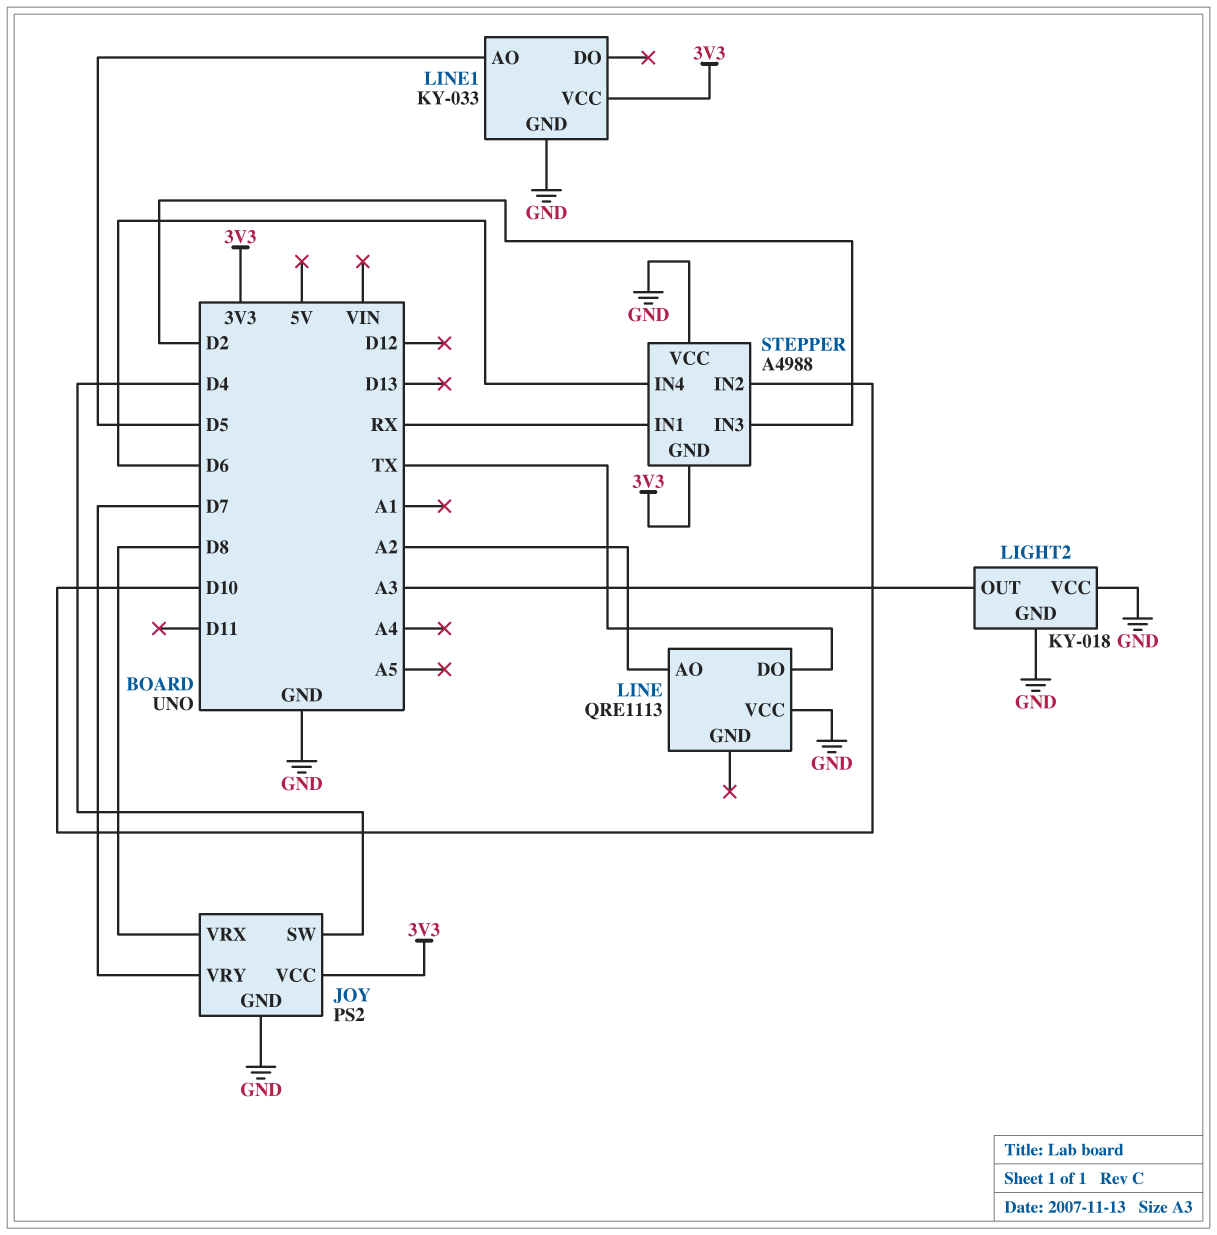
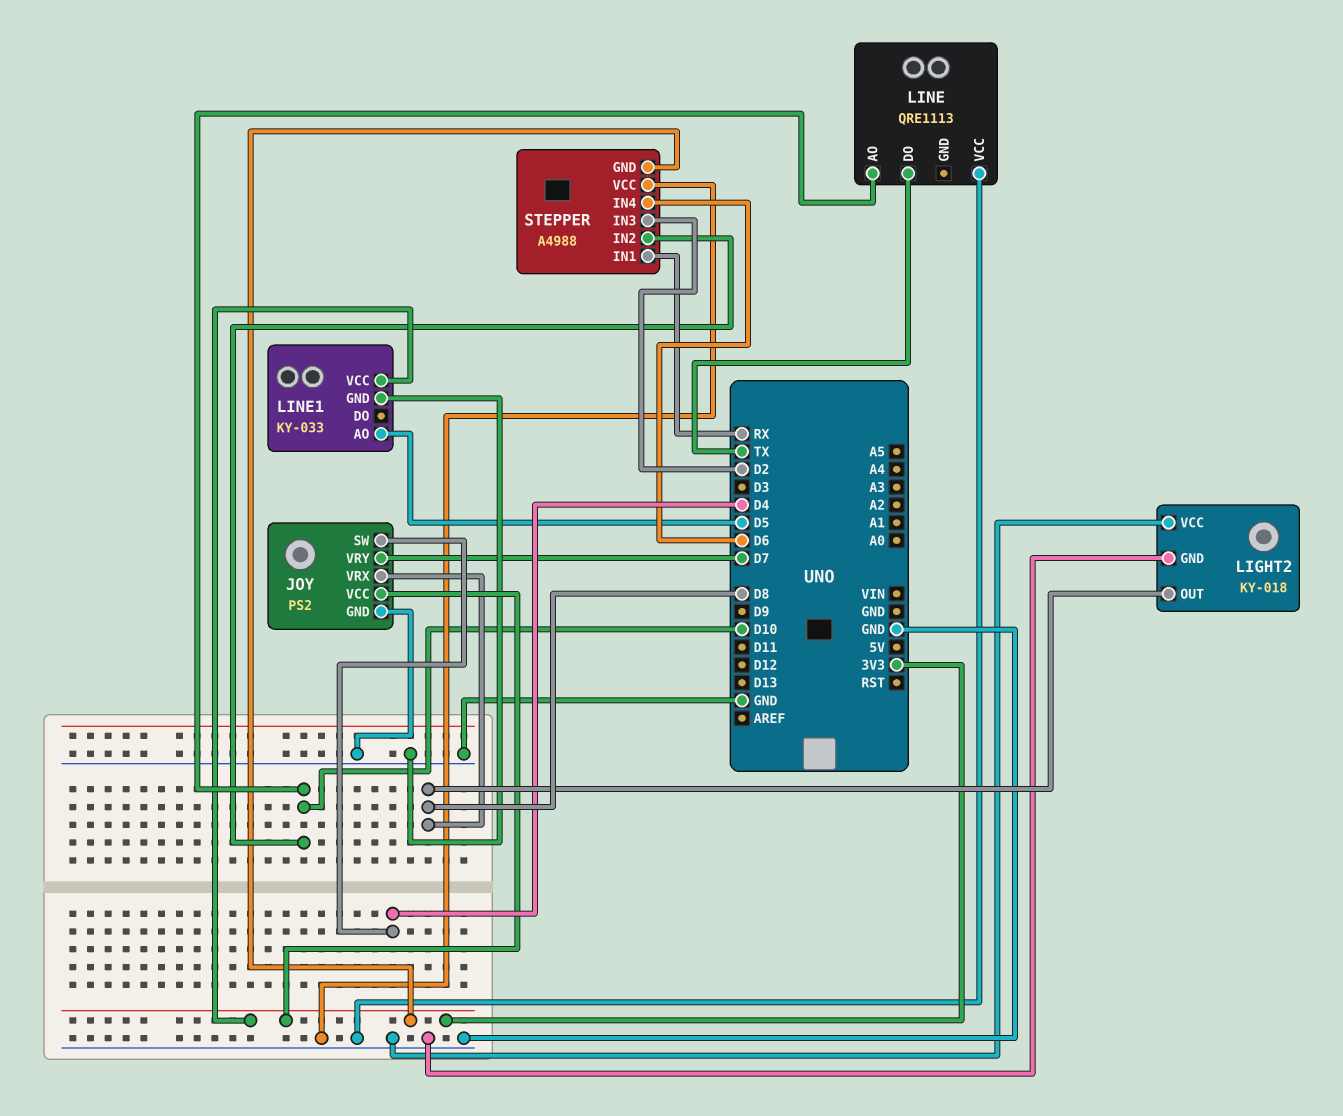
LIGHT2 pin OUT: A3 -> D8
LINE pin AO: A2 -> D10

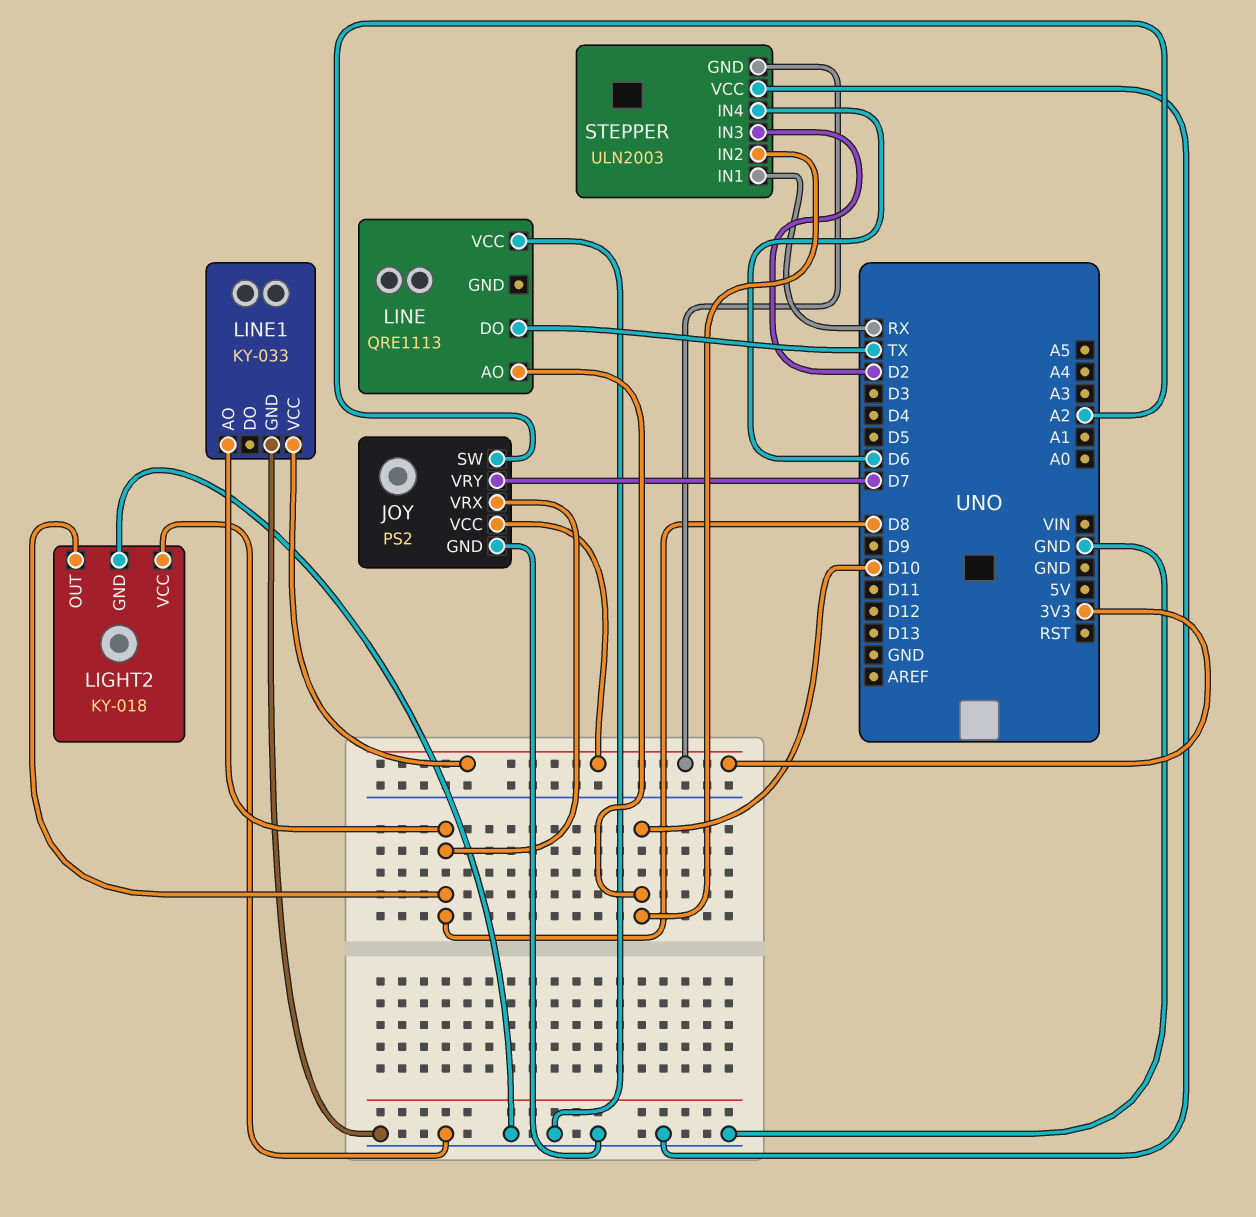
JOY pin SW: D4 -> A2
LINE1 pin AO: D5 -> D8
STEPPER: A4988 -> ULN2003

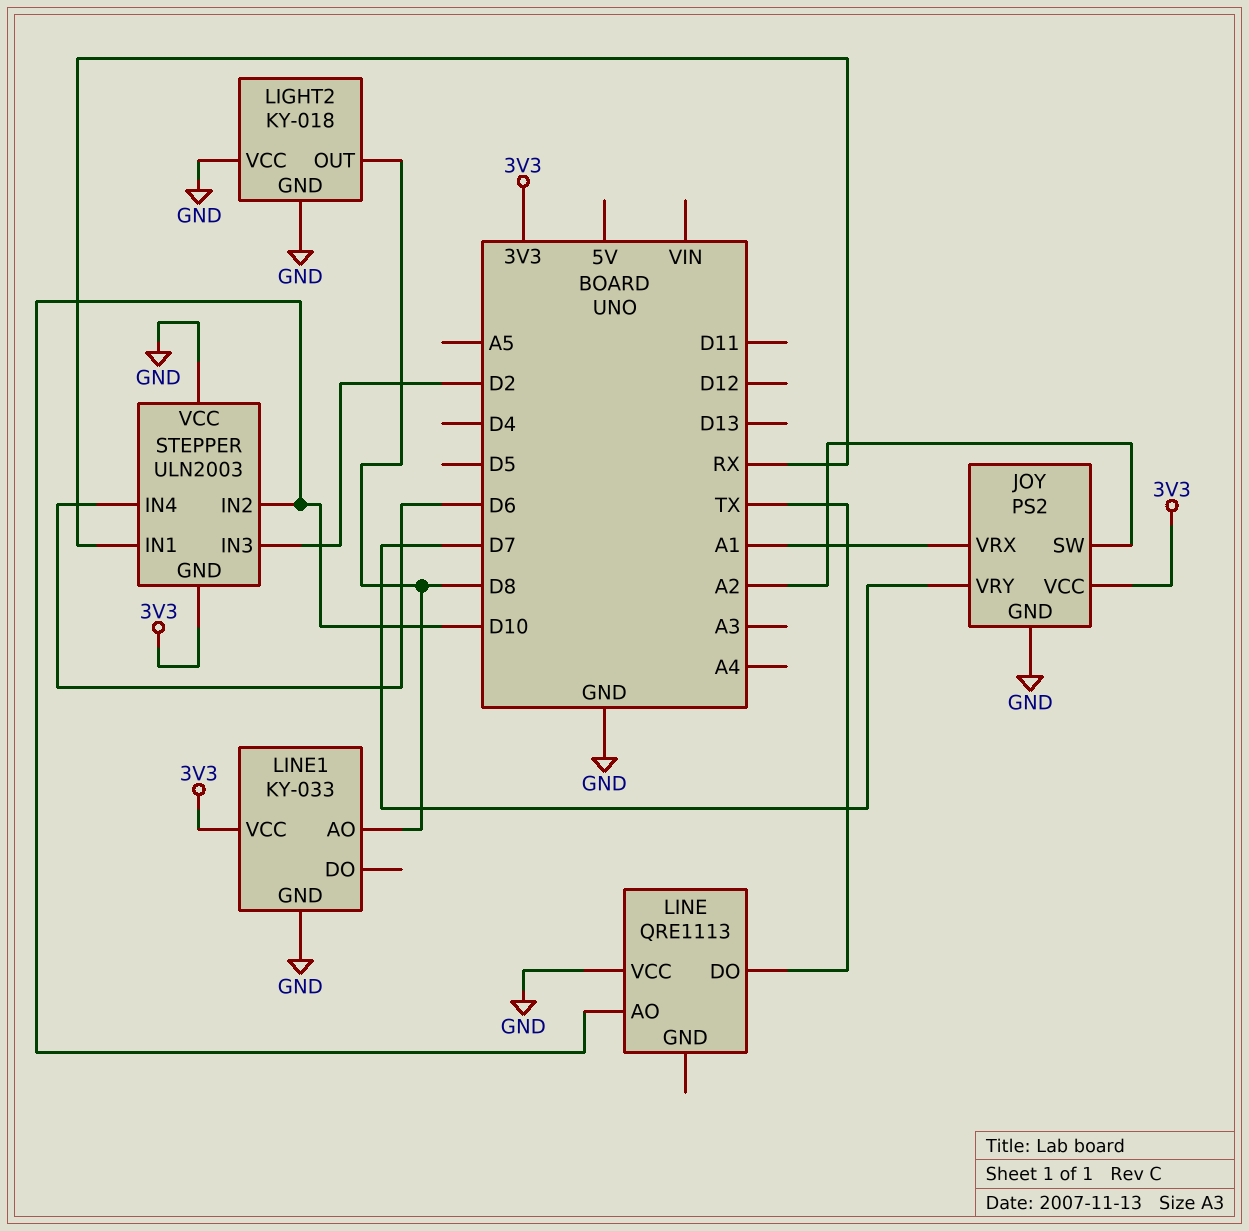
JOY pin VRX: D8 -> A1

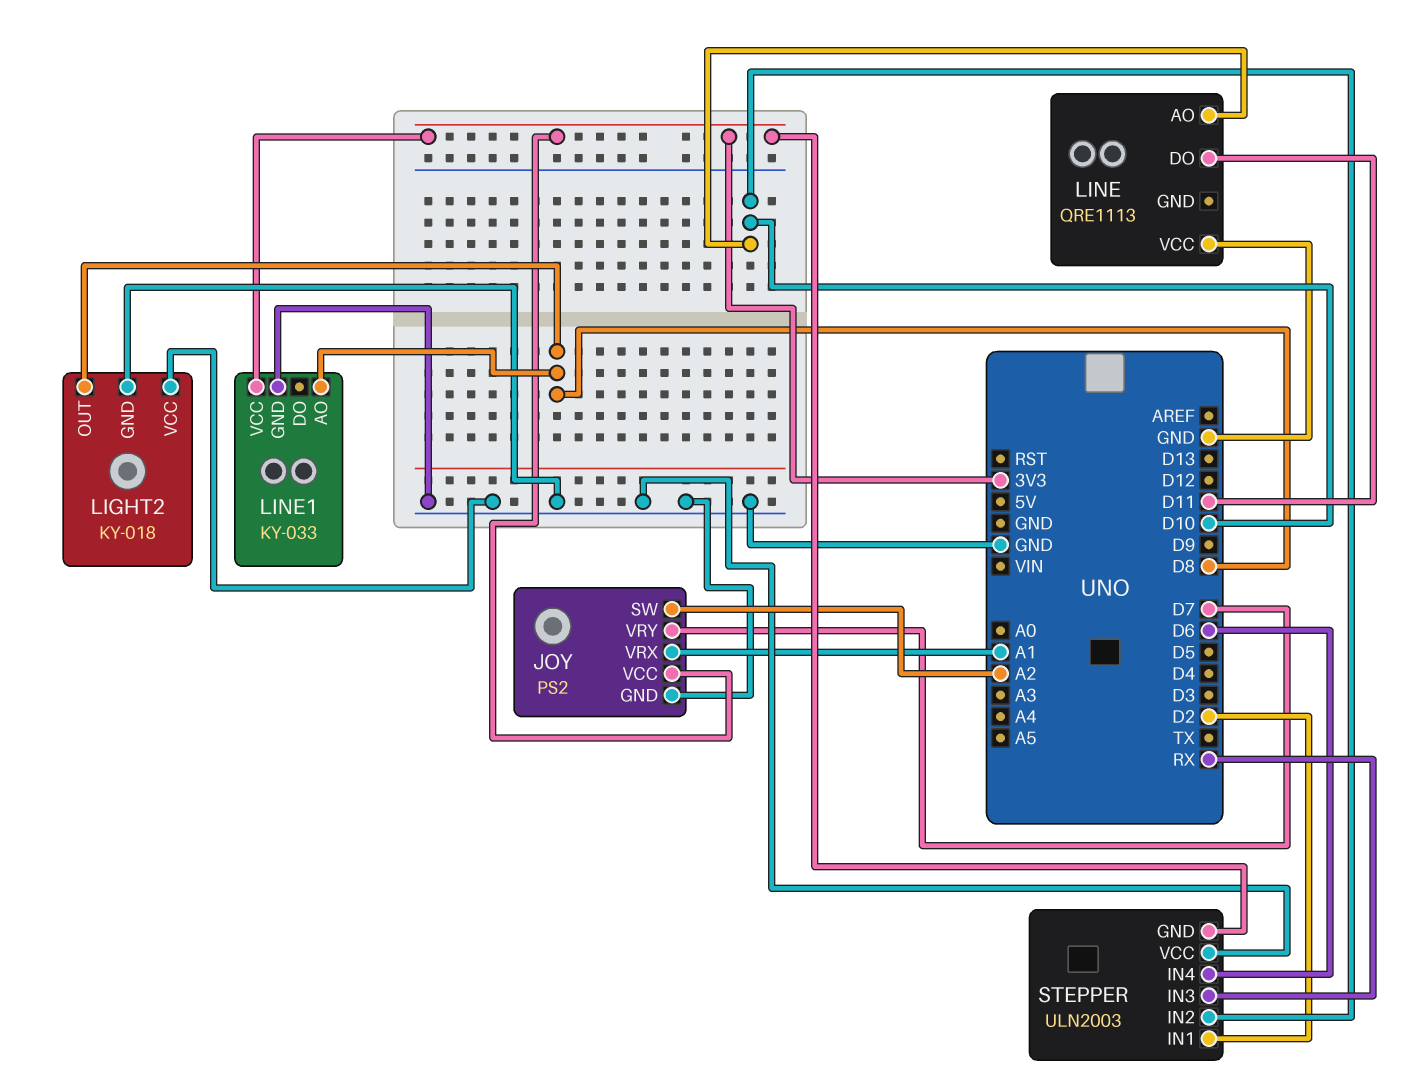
LINE pin DO: TX -> D11
STEPPER pin IN1: RX -> D2
STEPPER pin IN3: D2 -> RX

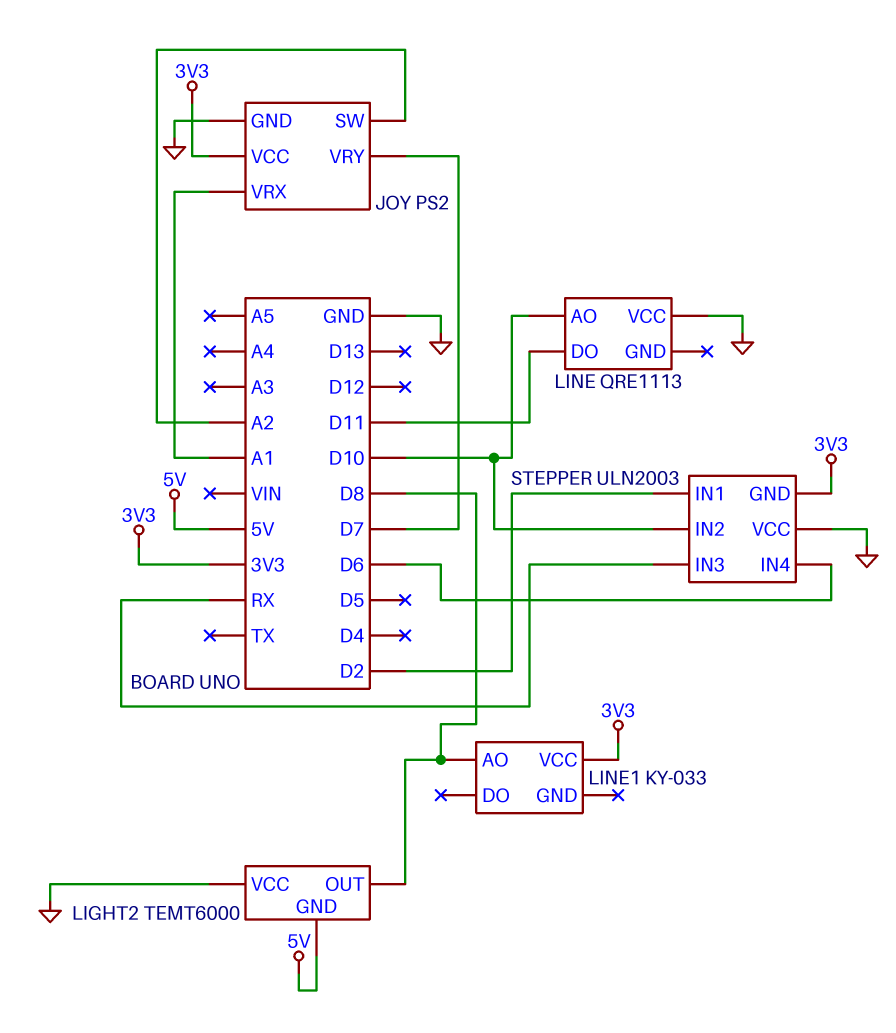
LIGHT2: KY-018 -> TEMT6000
LIGHT2 pin GND: GND -> 5V
LINE1 pin GND: GND -> none

